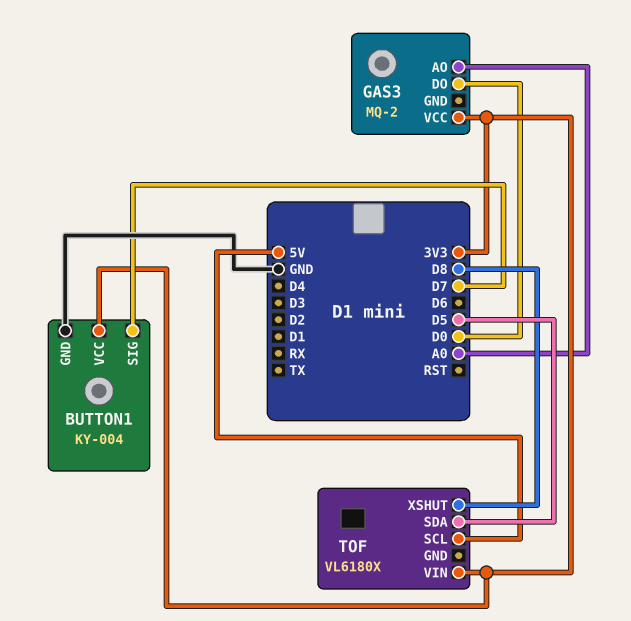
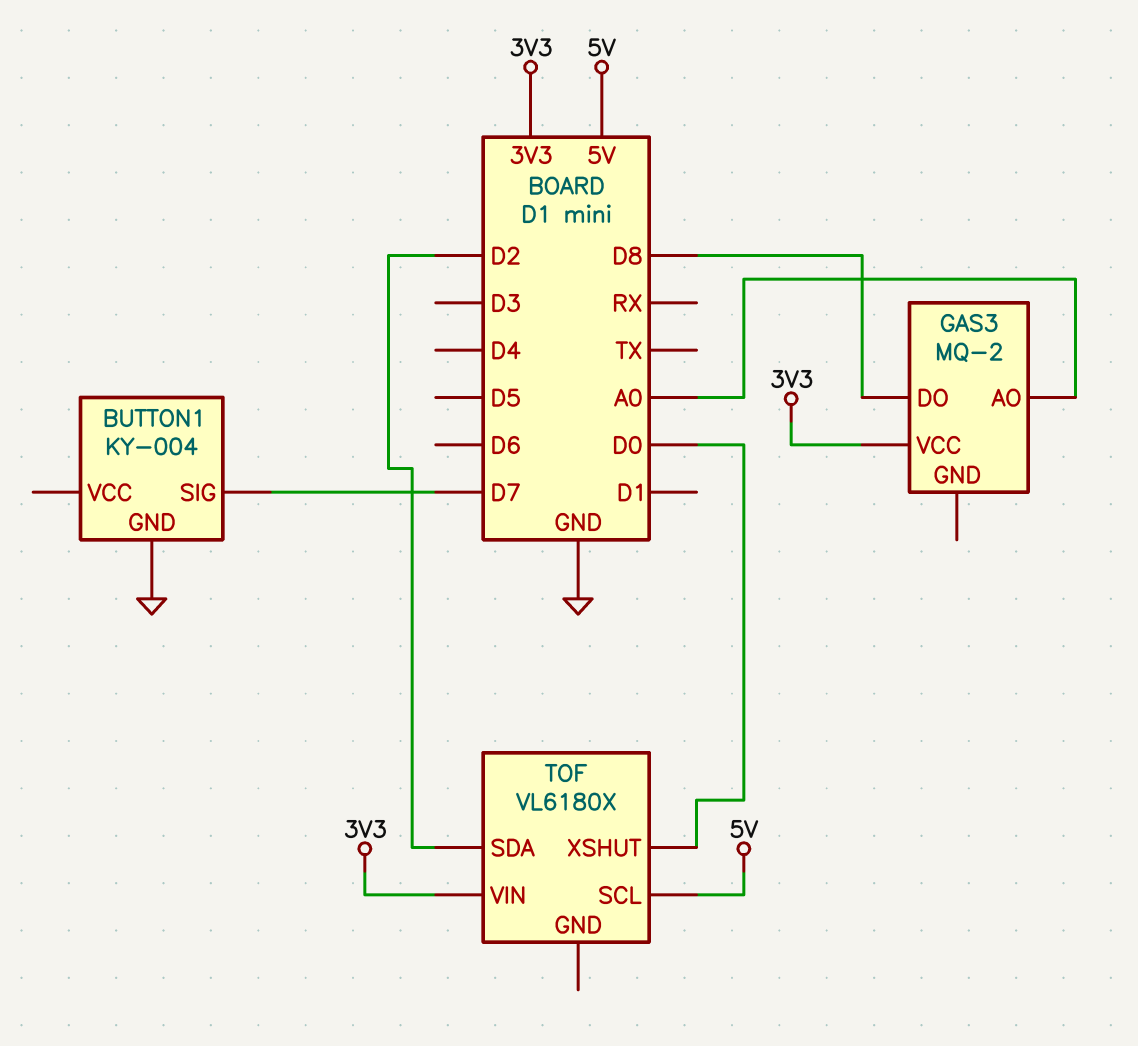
BUTTON1 pin VCC: 3V3 -> none
GAS3 pin DO: D0 -> D8
TOF pin SDA: D5 -> D2
TOF pin XSHUT: D8 -> D0

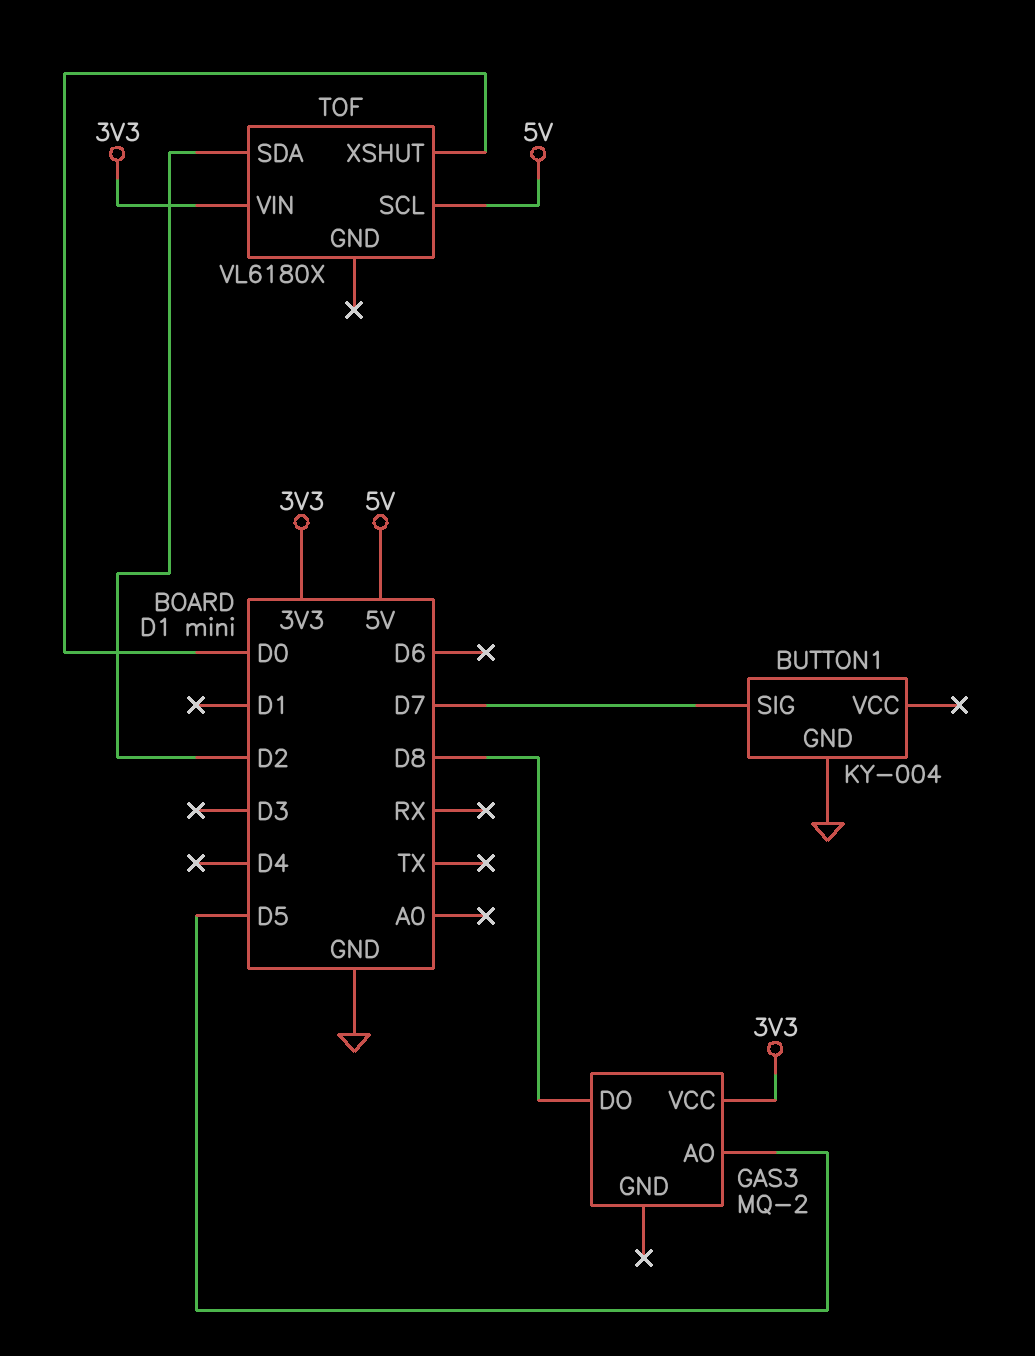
GAS3 pin AO: A0 -> D5

